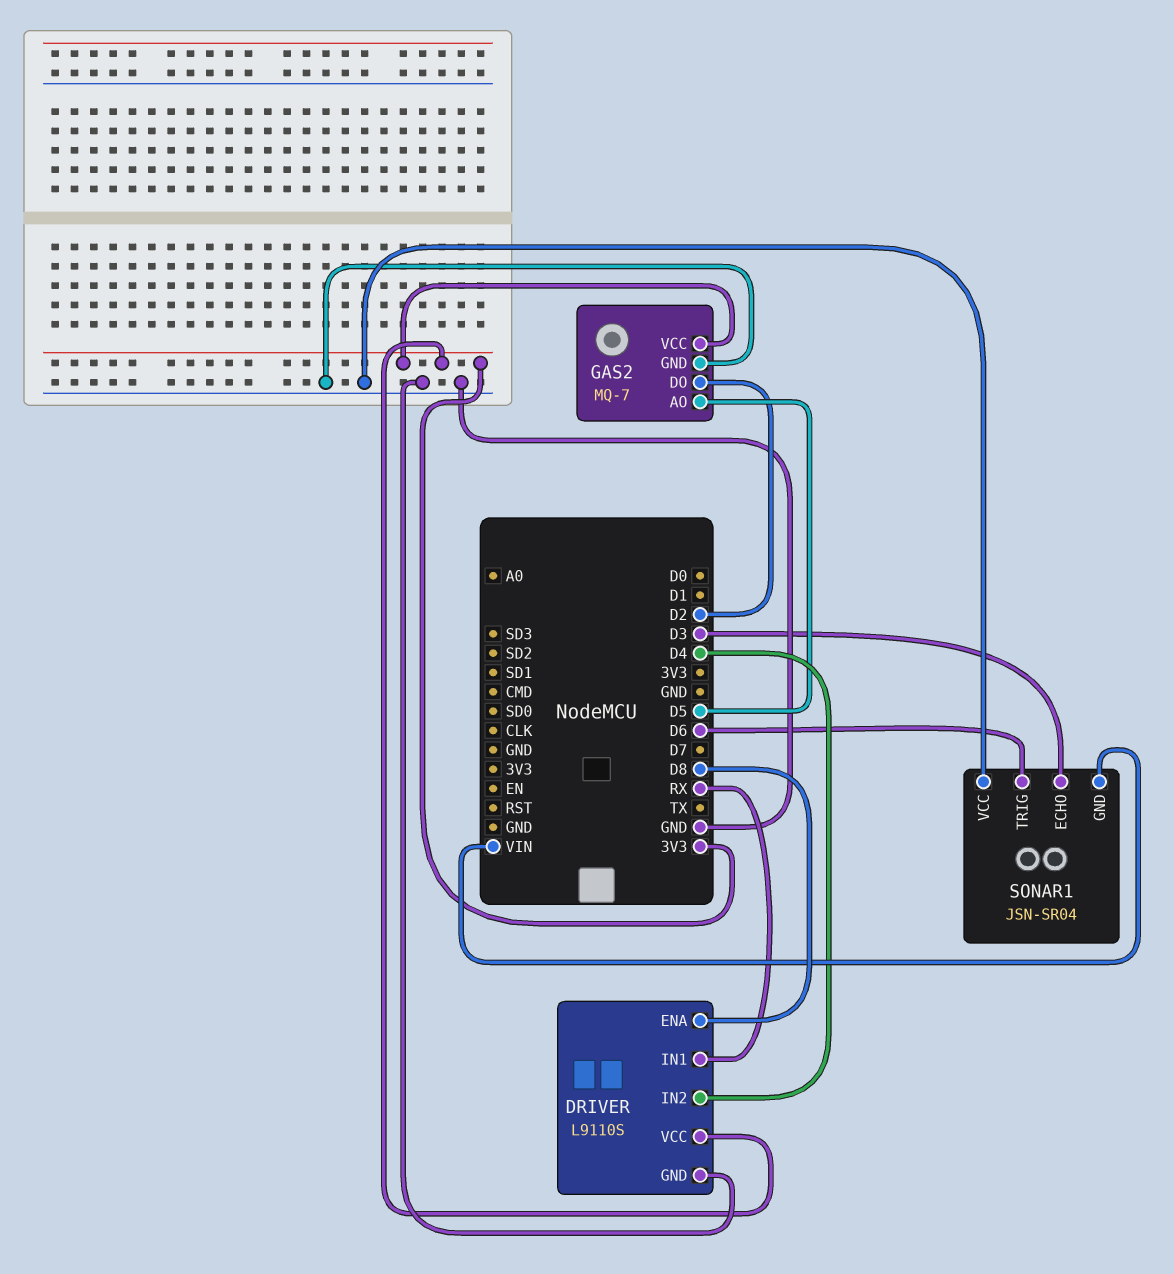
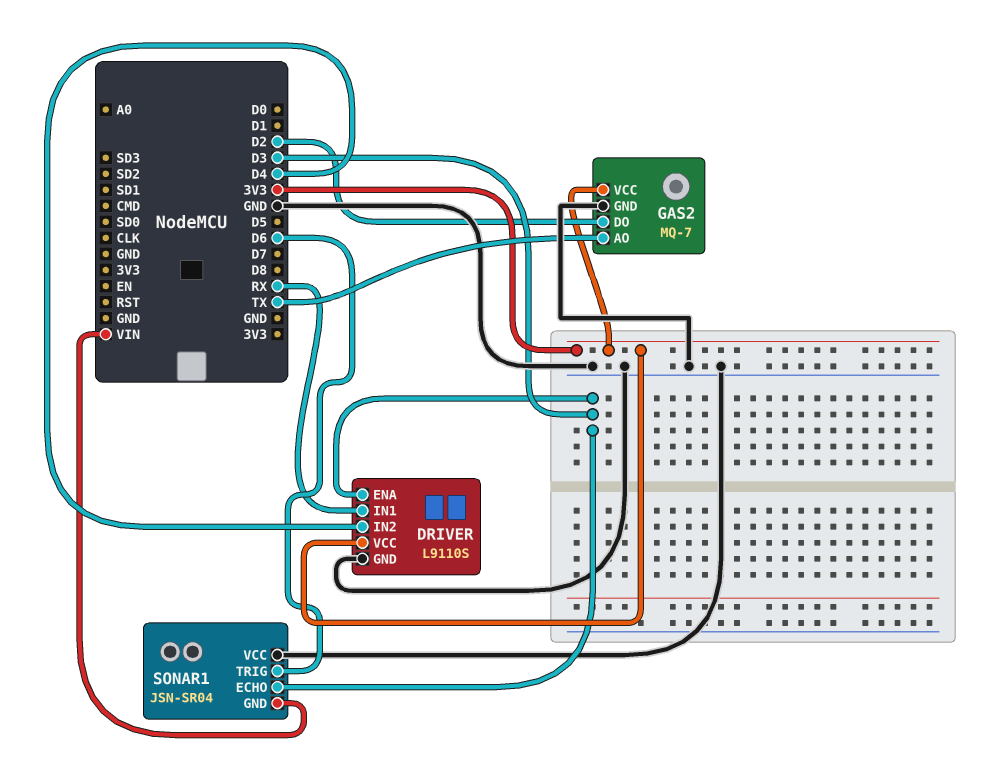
DRIVER pin ENA: D8 -> D3
GAS2 pin AO: D5 -> TX

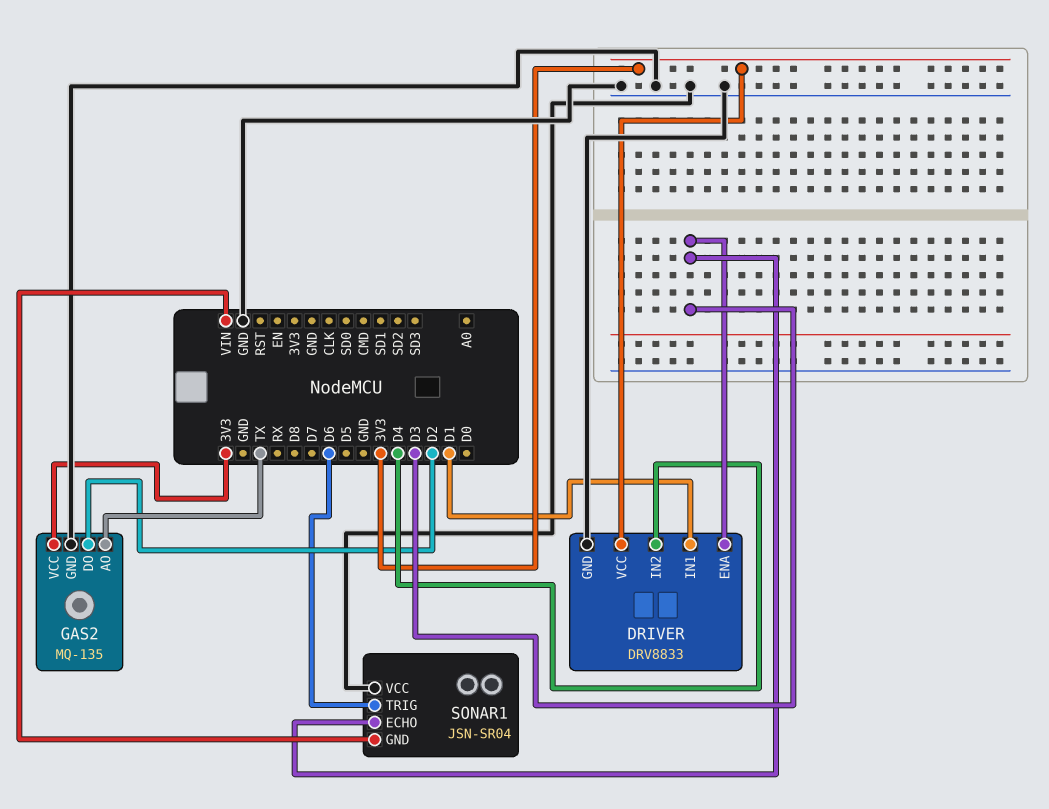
DRIVER: L9110S -> DRV8833
DRIVER pin IN1: RX -> D1
GAS2: MQ-7 -> MQ-135

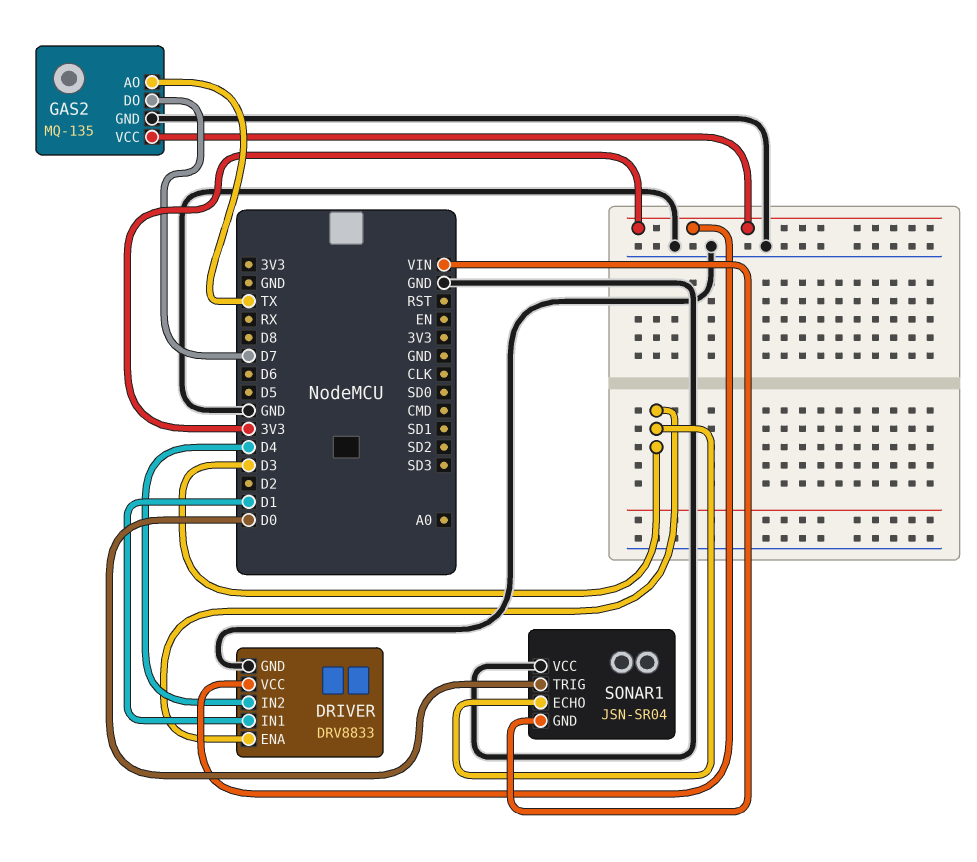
GAS2 pin DO: D2 -> D7
SONAR1 pin TRIG: D6 -> D0

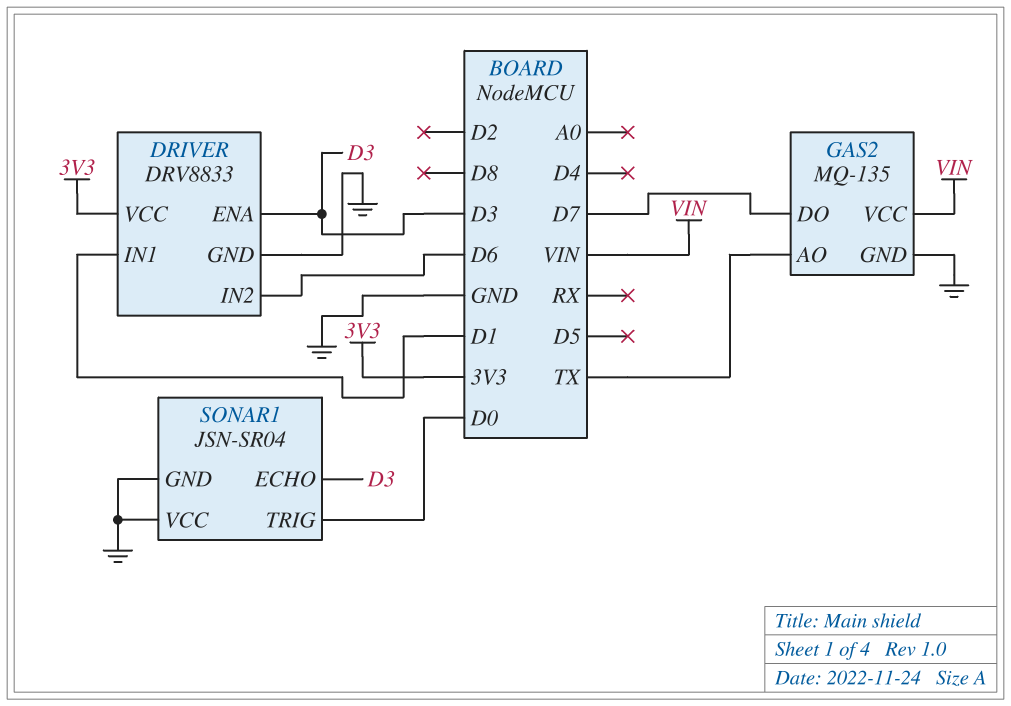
DRIVER pin IN2: D4 -> D6
GAS2 pin VCC: 3V3 -> VIN
SONAR1 pin GND: VIN -> GND

